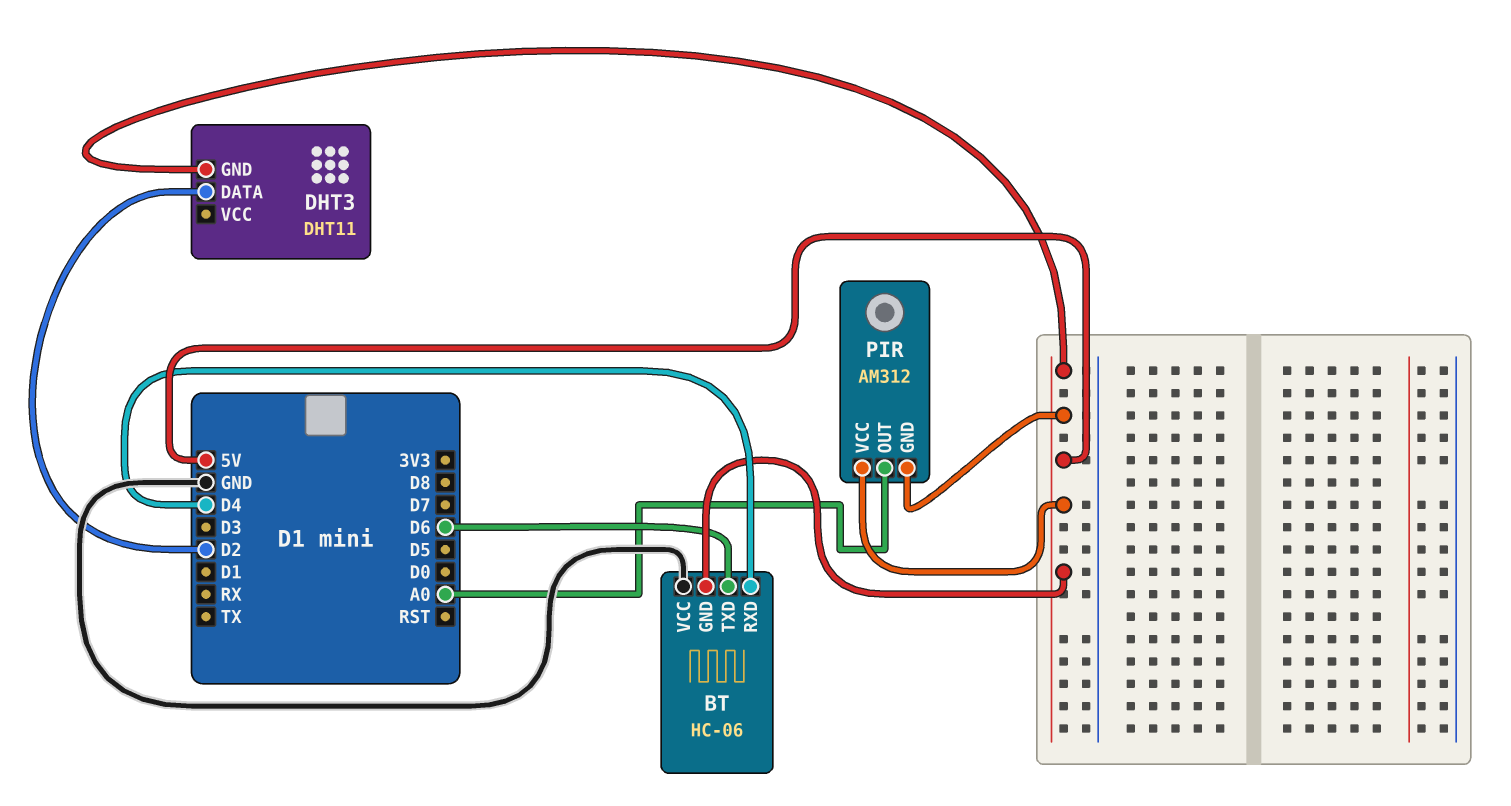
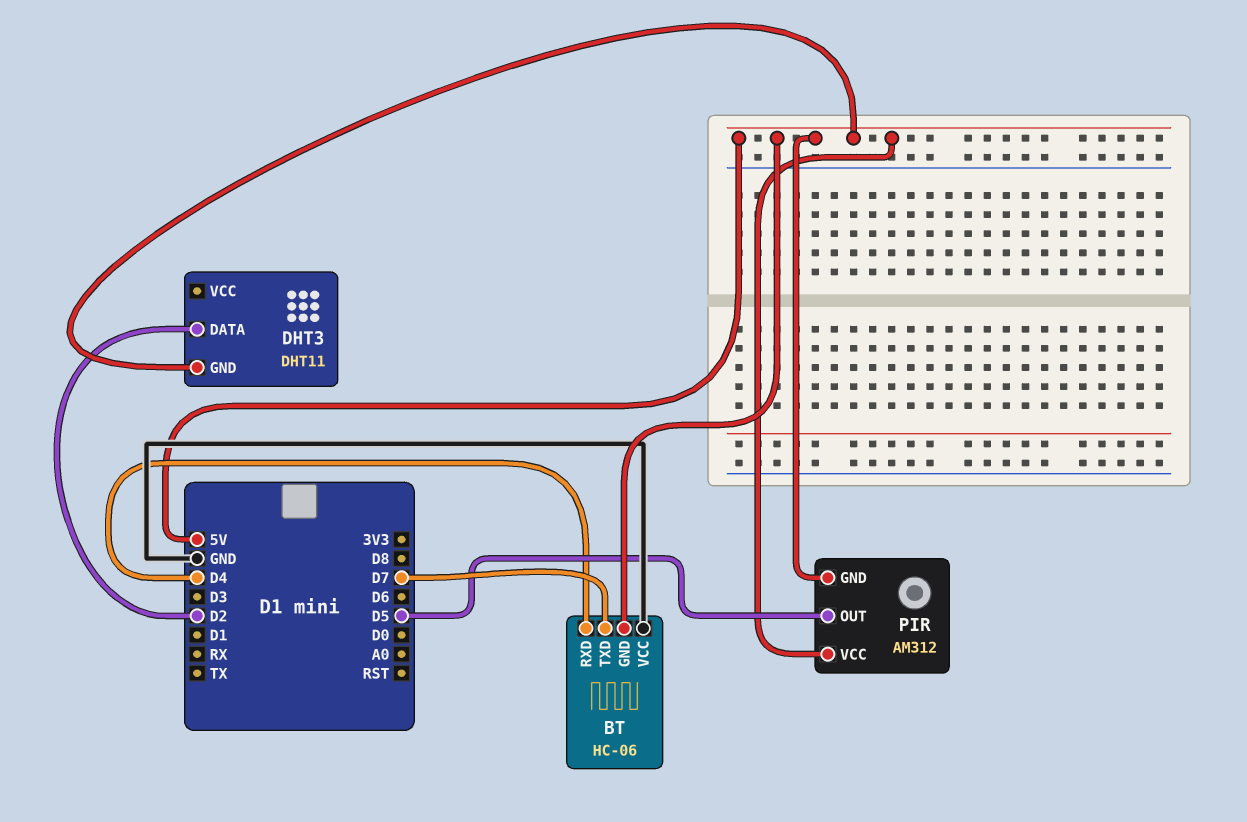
BT pin TXD: D6 -> D7
PIR pin OUT: A0 -> D5

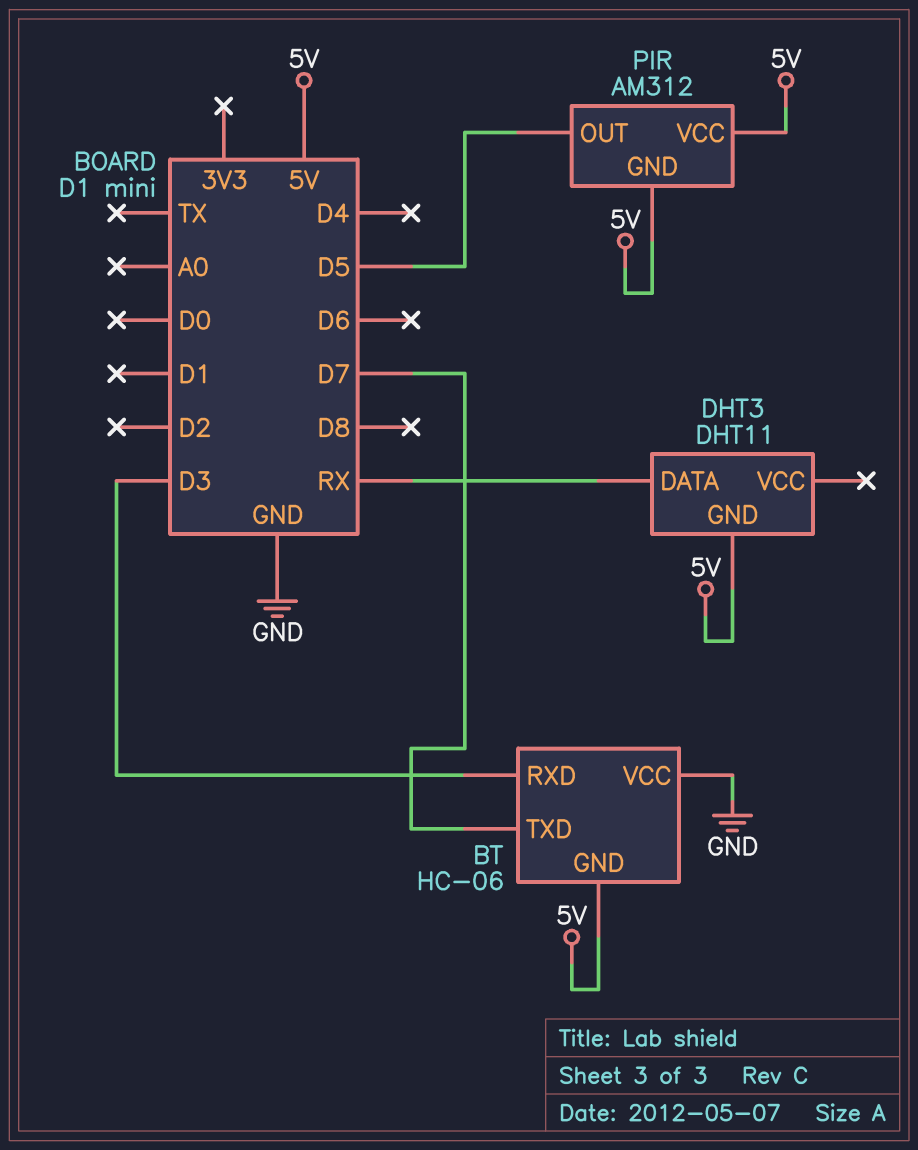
BT pin RXD: D4 -> D3
DHT3 pin DATA: D2 -> RX

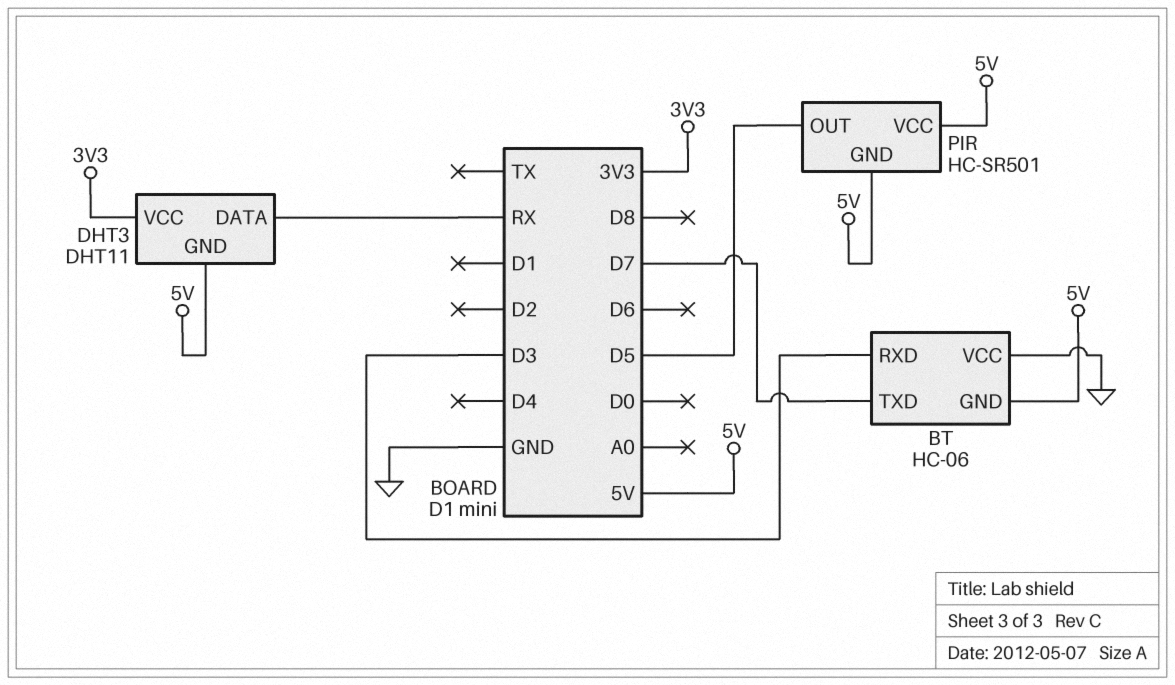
DHT3 pin VCC: none -> 3V3
PIR: AM312 -> HC-SR501

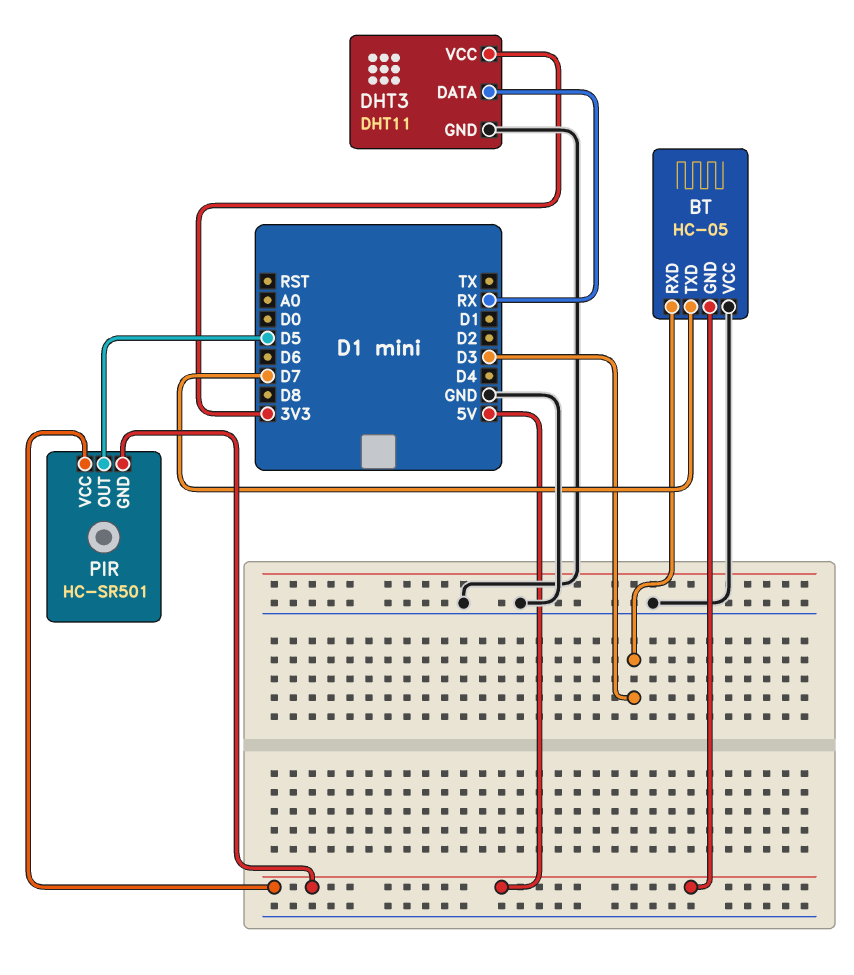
BT: HC-06 -> HC-05
DHT3 pin GND: 5V -> GND

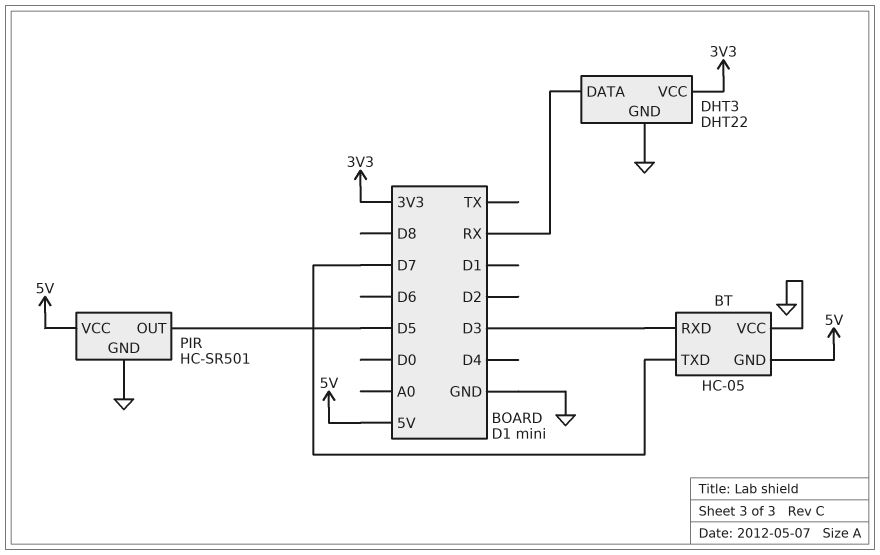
DHT3: DHT11 -> DHT22
PIR pin GND: 5V -> GND

